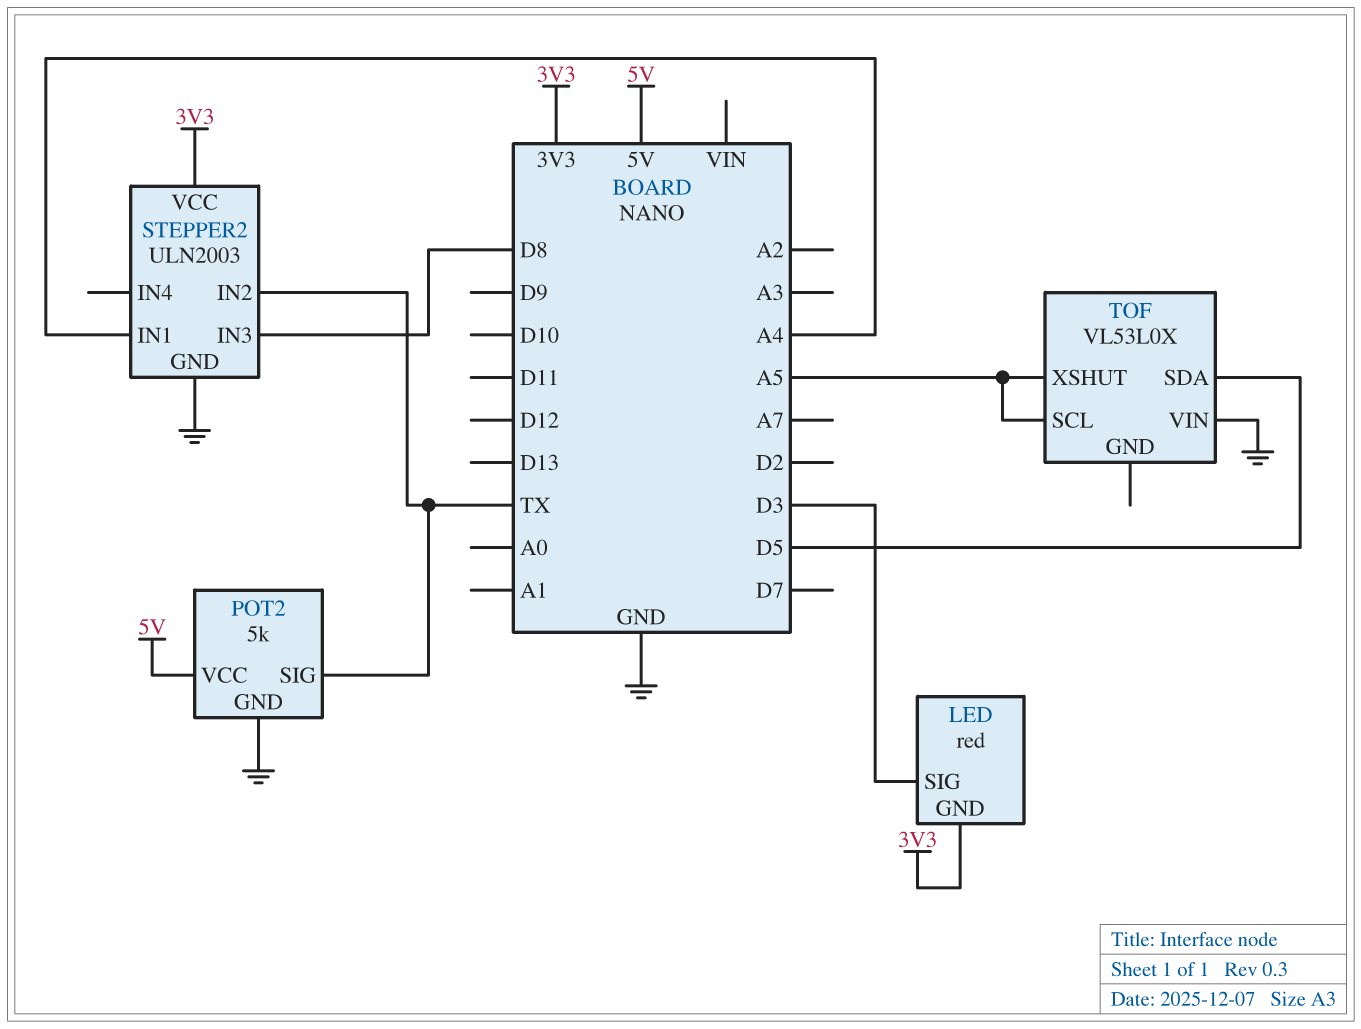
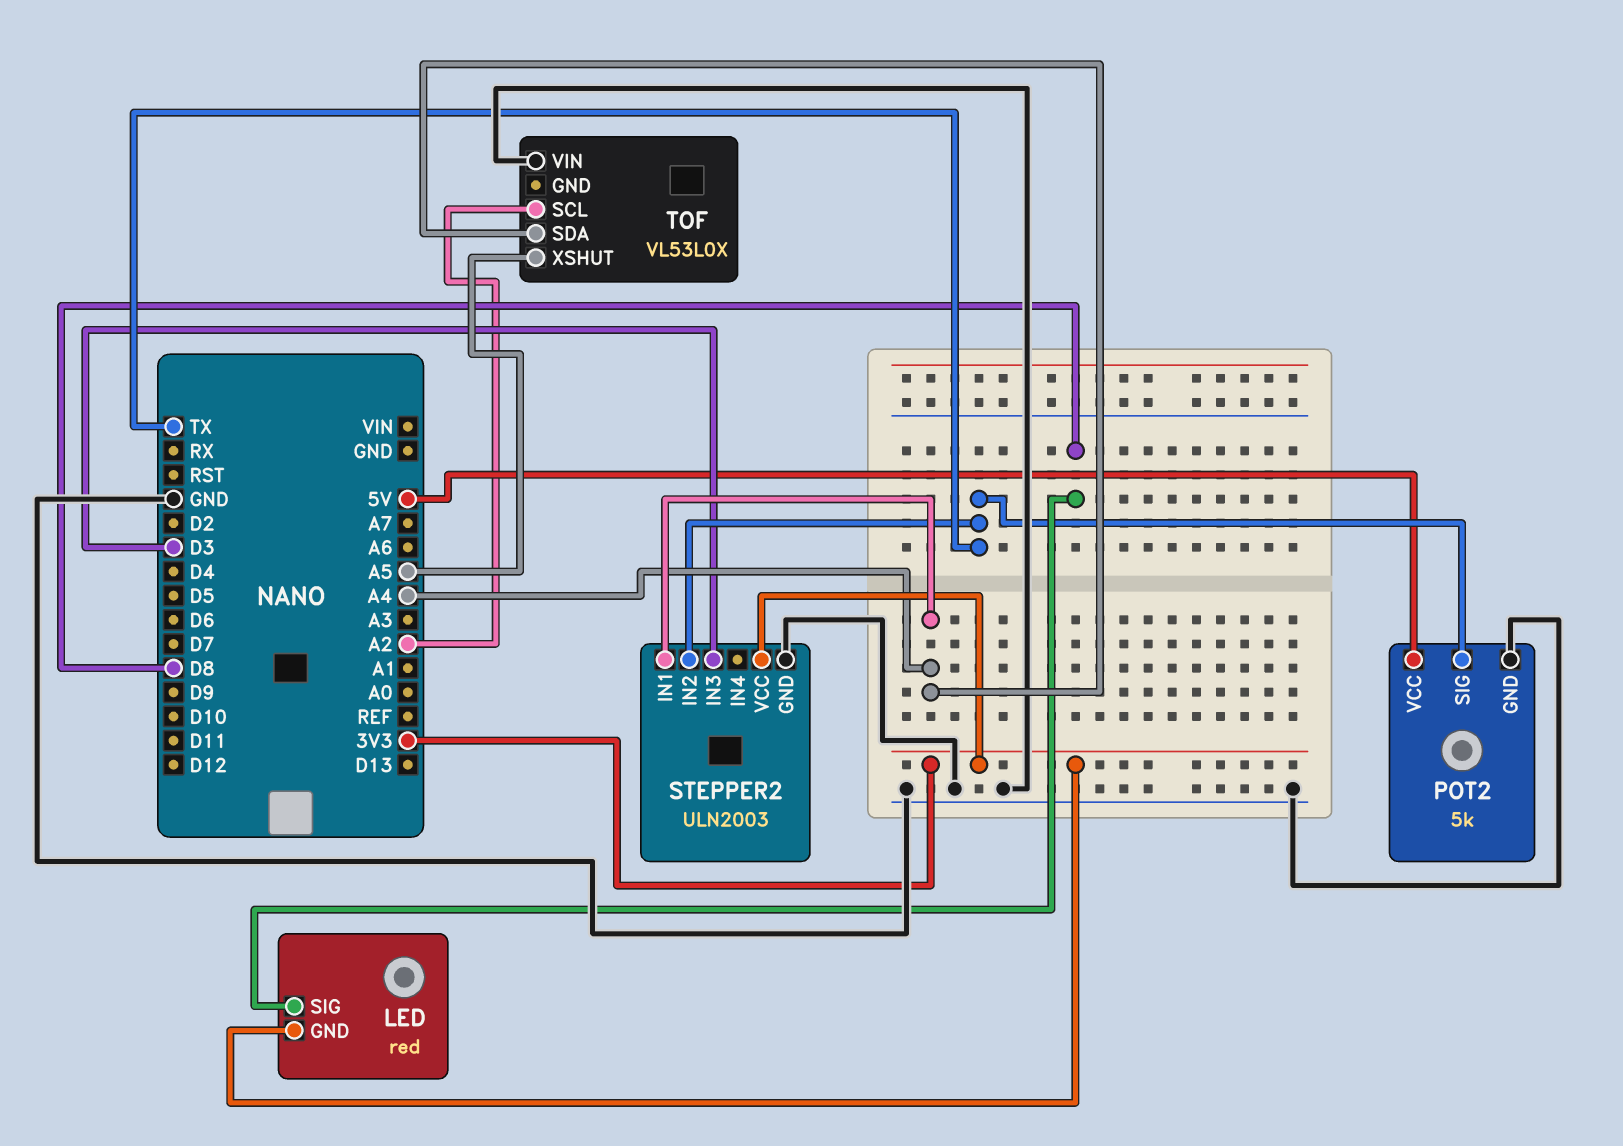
LED pin SIG: D3 -> D8
STEPPER2 pin IN3: D8 -> D3
TOF pin SCL: A5 -> A2
TOF pin SDA: D5 -> A4

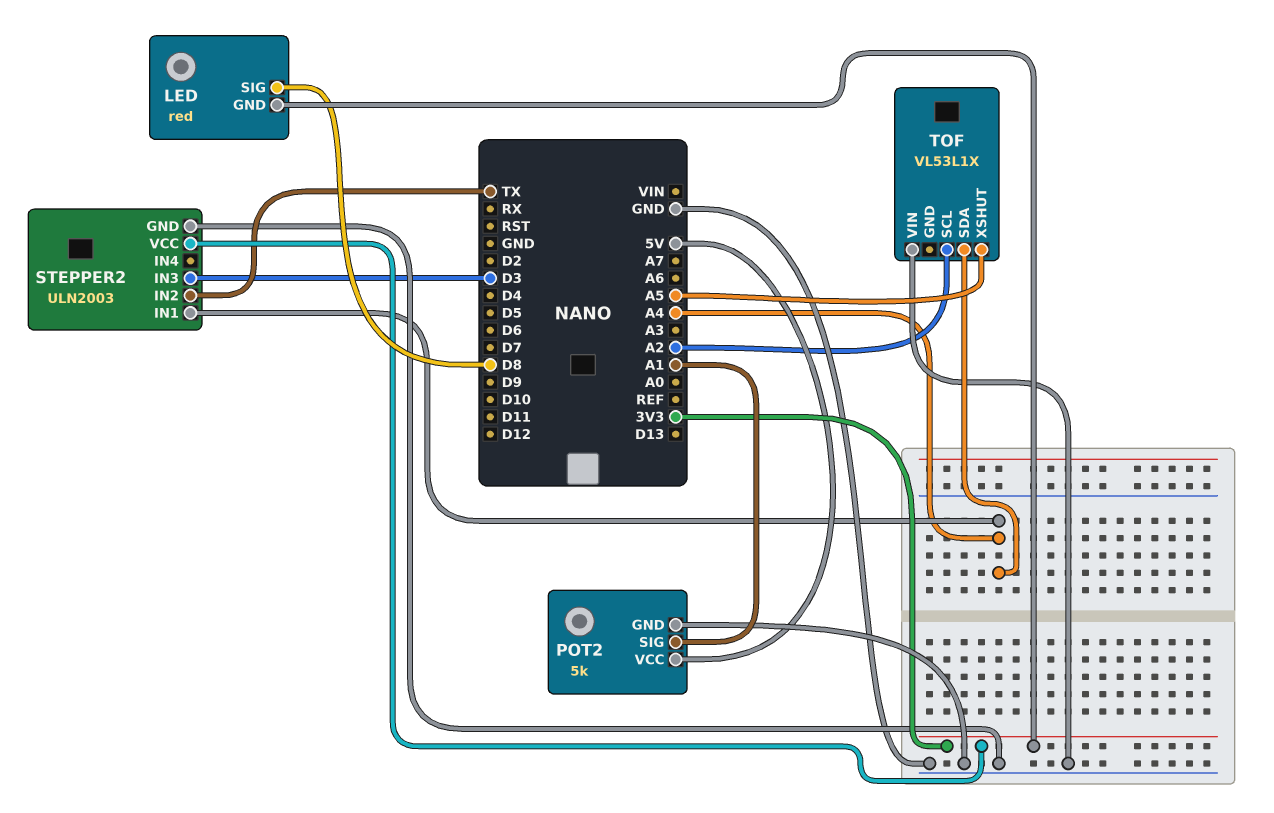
POT2 pin SIG: TX -> A1
TOF: VL53L0X -> VL53L1X

